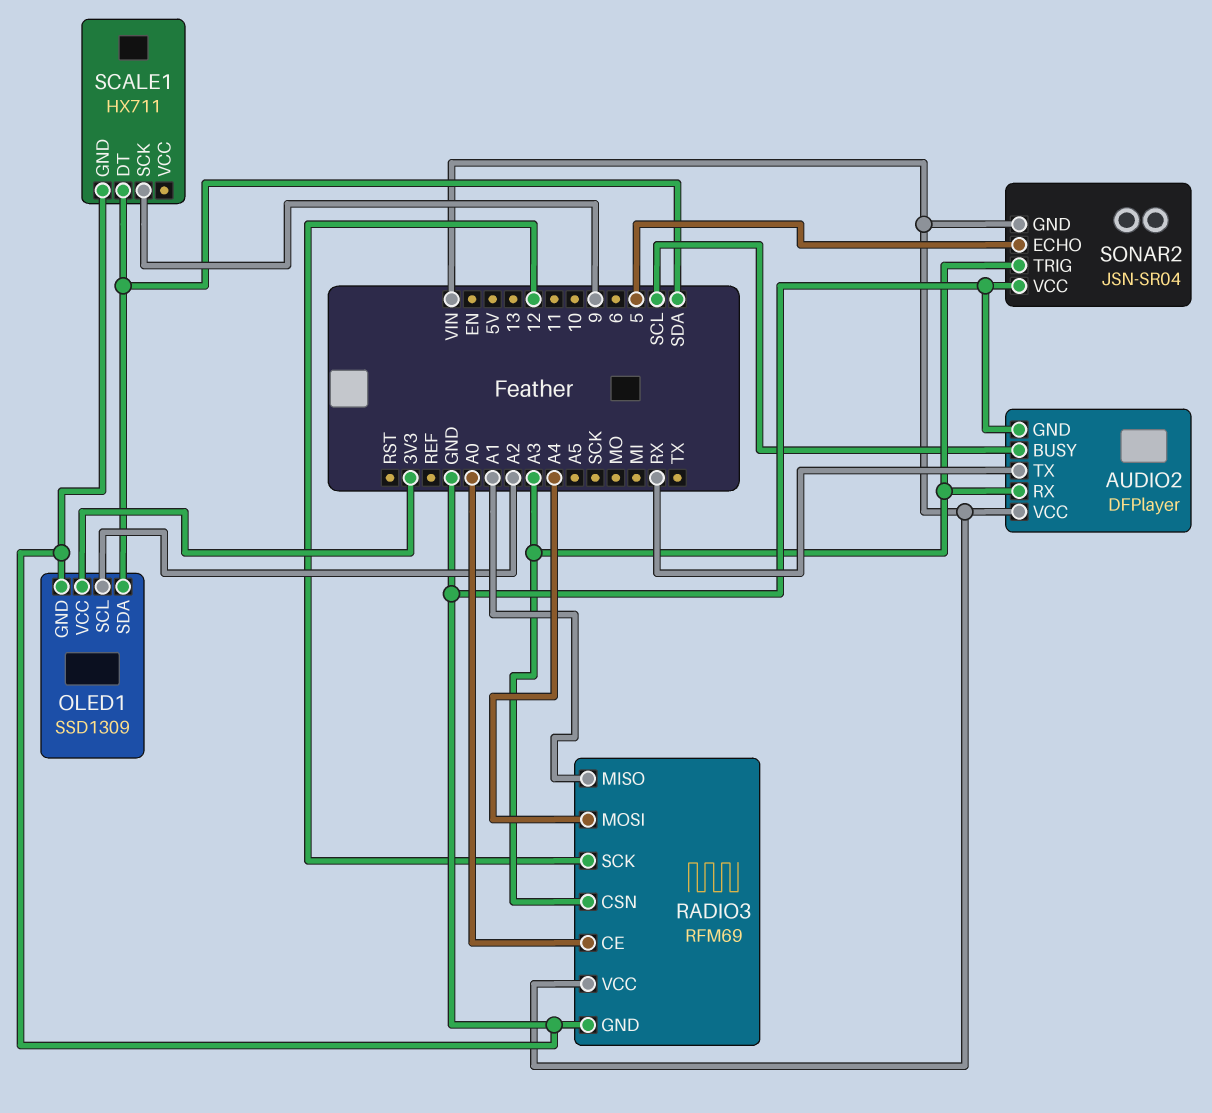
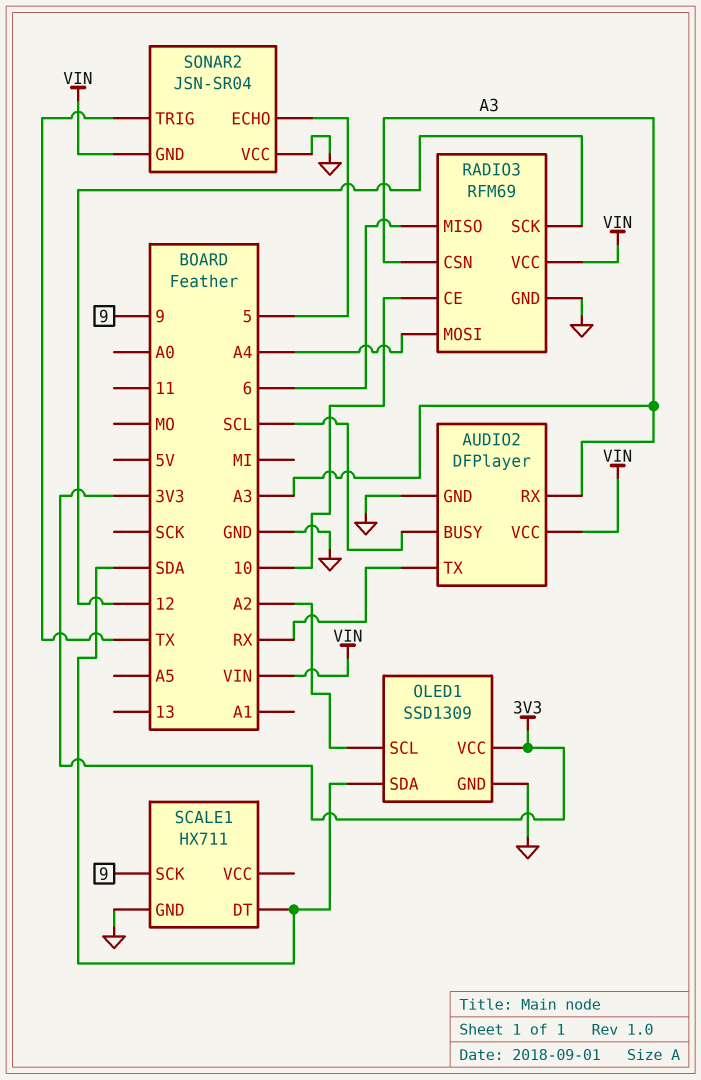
RADIO3 pin CE: A0 -> 10
RADIO3 pin MISO: A1 -> 6
SONAR2 pin TRIG: A3 -> TX

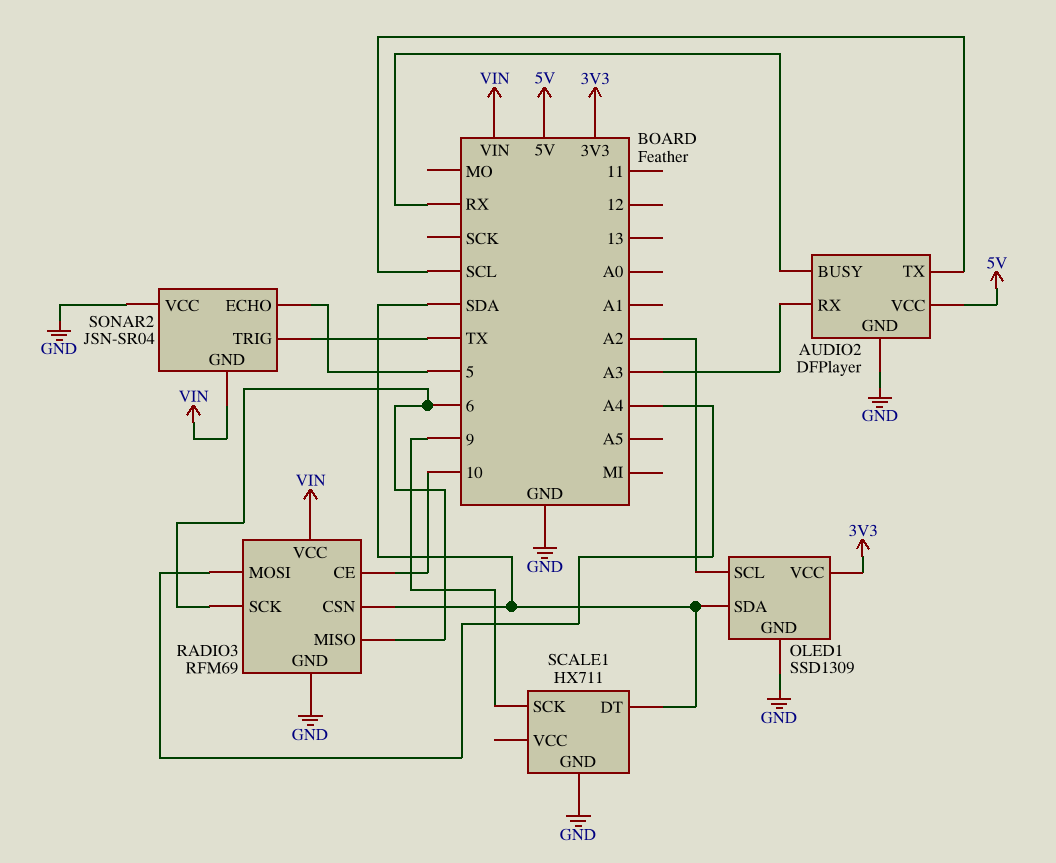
AUDIO2 pin BUSY: SCL -> RX
AUDIO2 pin TX: RX -> SCL
AUDIO2 pin VCC: VIN -> 5V
RADIO3 pin CSN: A3 -> SDA
RADIO3 pin SCK: 12 -> 6

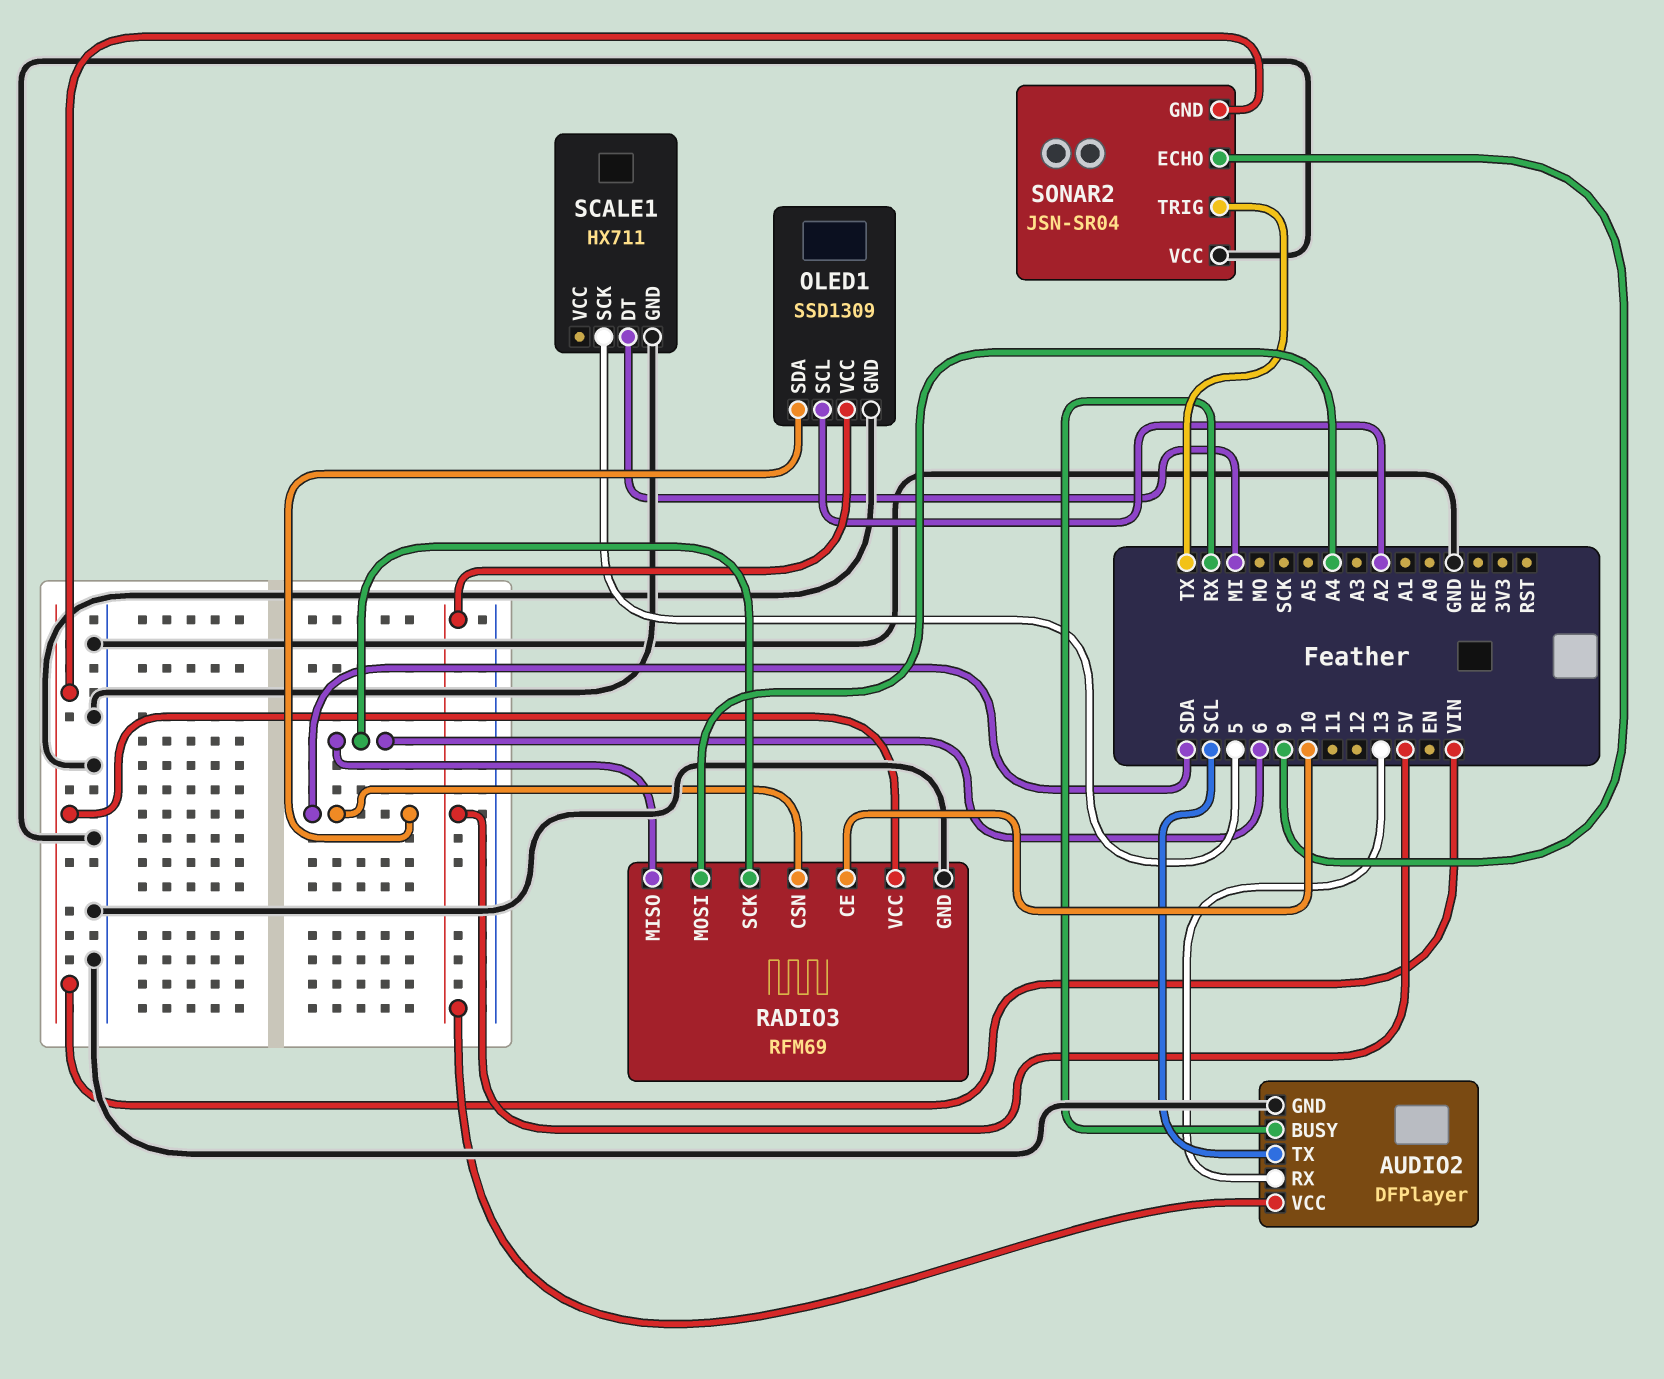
AUDIO2 pin RX: A3 -> 13
OLED1 pin VCC: 3V3 -> 5V
SCALE1 pin DT: SDA -> MI
SCALE1 pin SCK: 9 -> 5
SONAR2 pin ECHO: 5 -> 9

